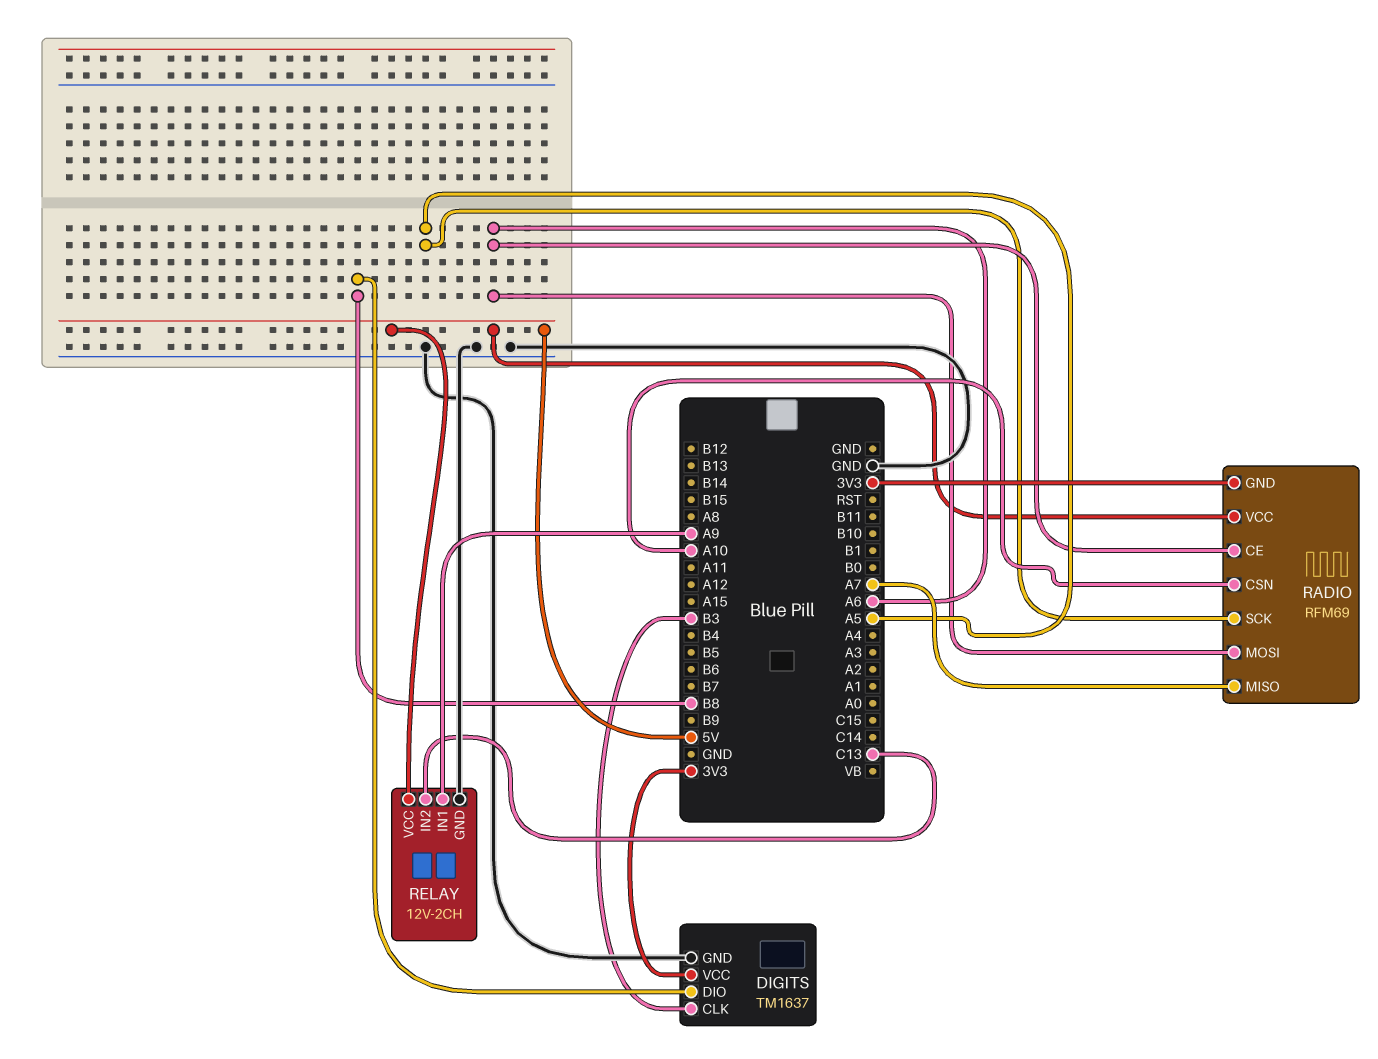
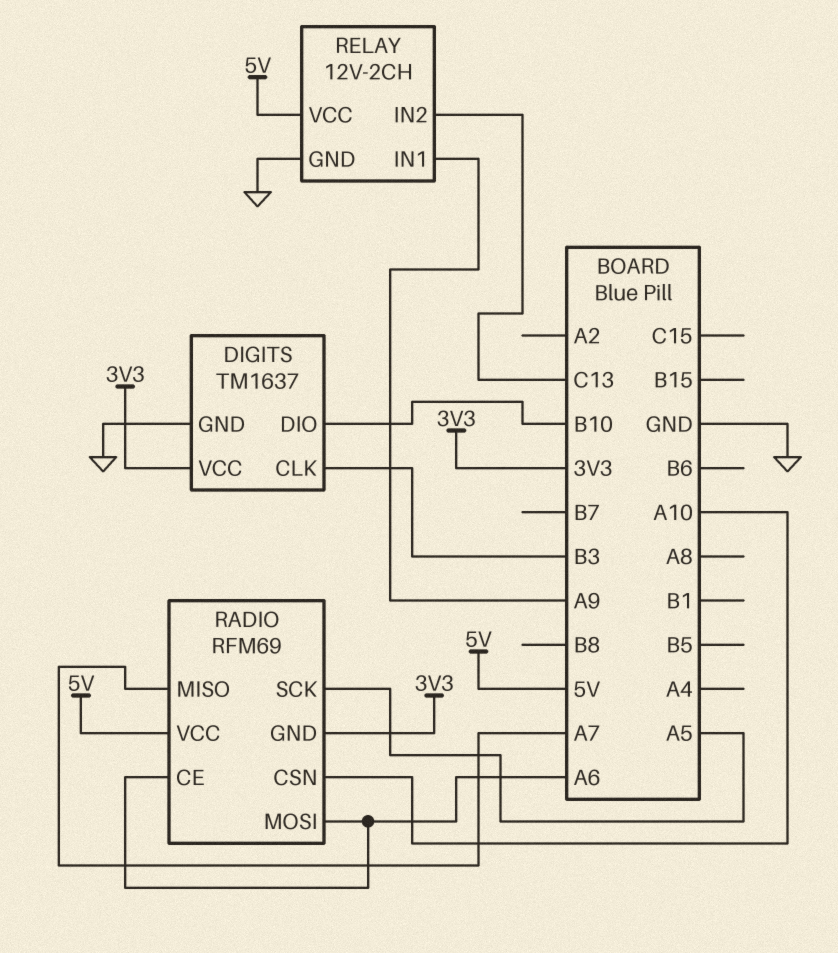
DIGITS pin DIO: B8 -> B10

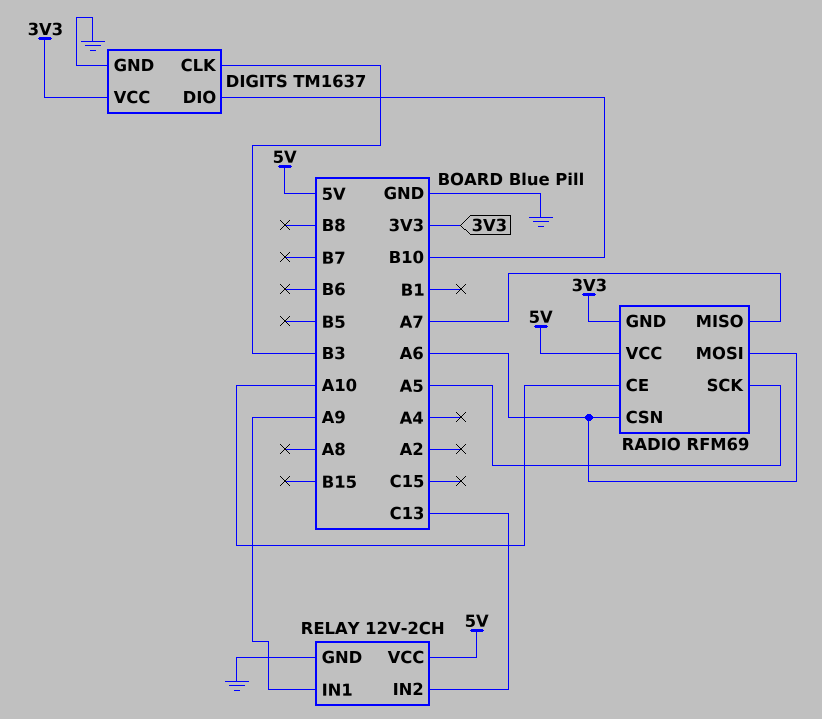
RADIO pin CE: A6 -> A10
RADIO pin CSN: A10 -> A6

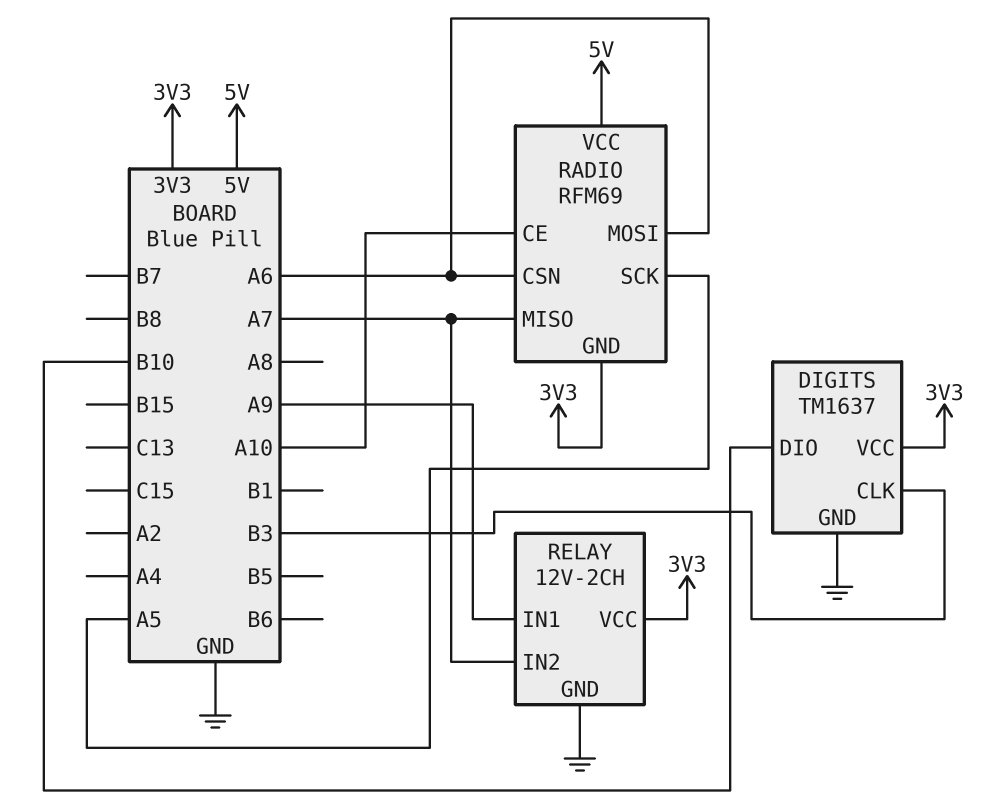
RELAY pin IN2: C13 -> A7
RELAY pin VCC: 5V -> 3V3

